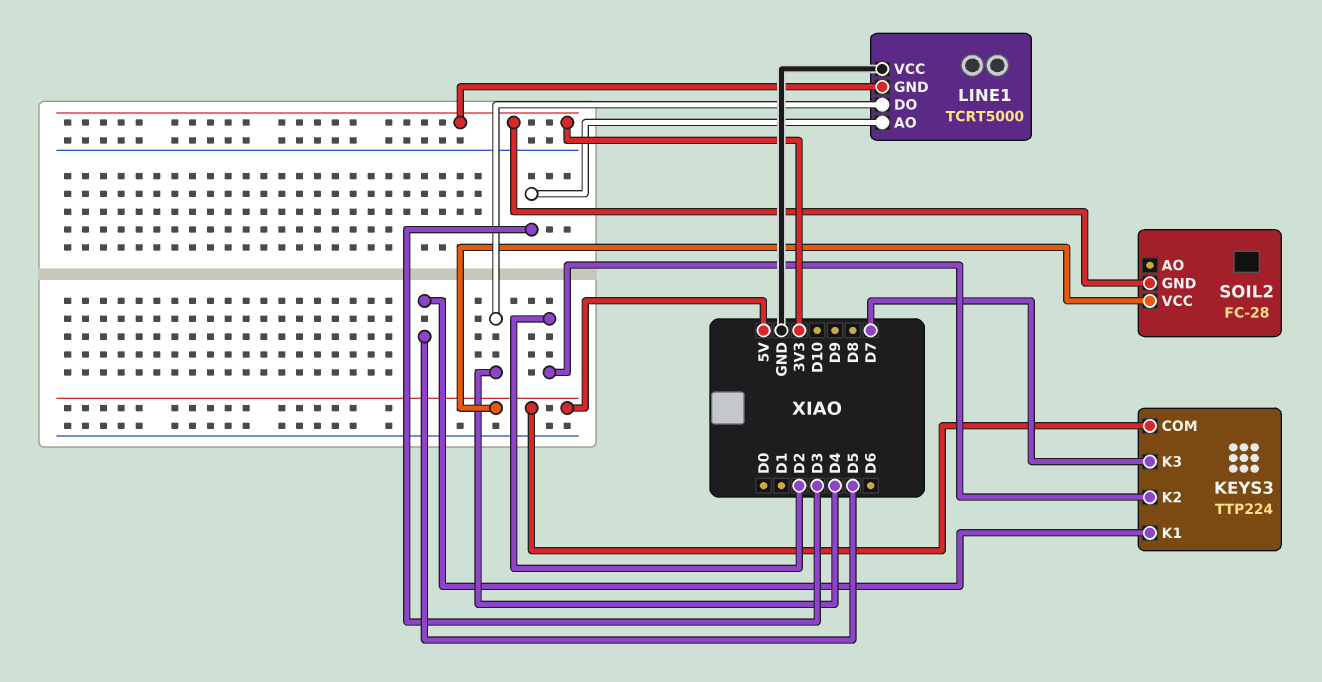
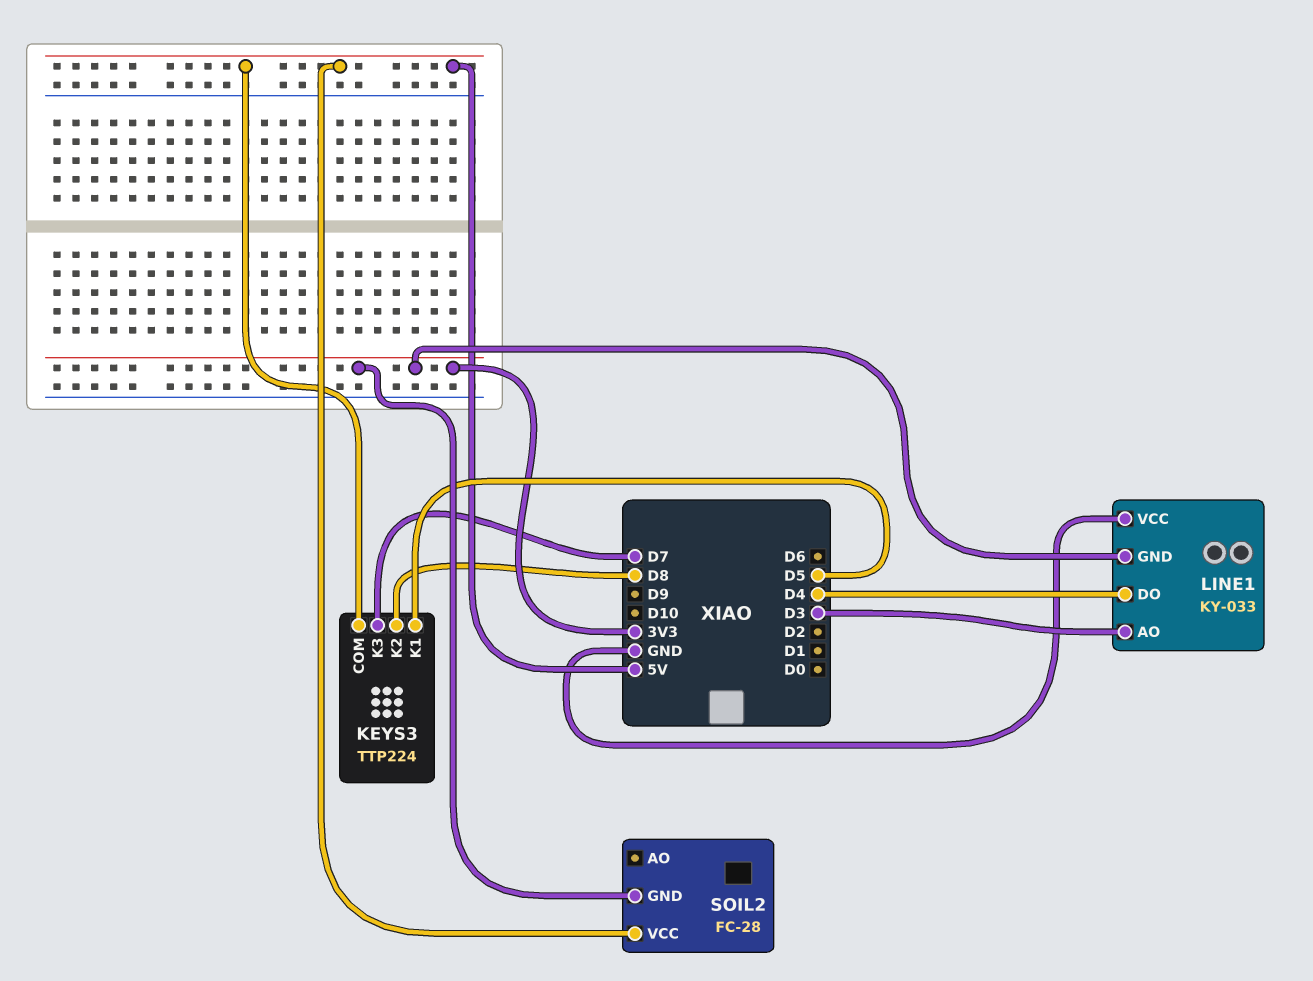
KEYS3 pin K2: D2 -> D8
LINE1: TCRT5000 -> KY-033

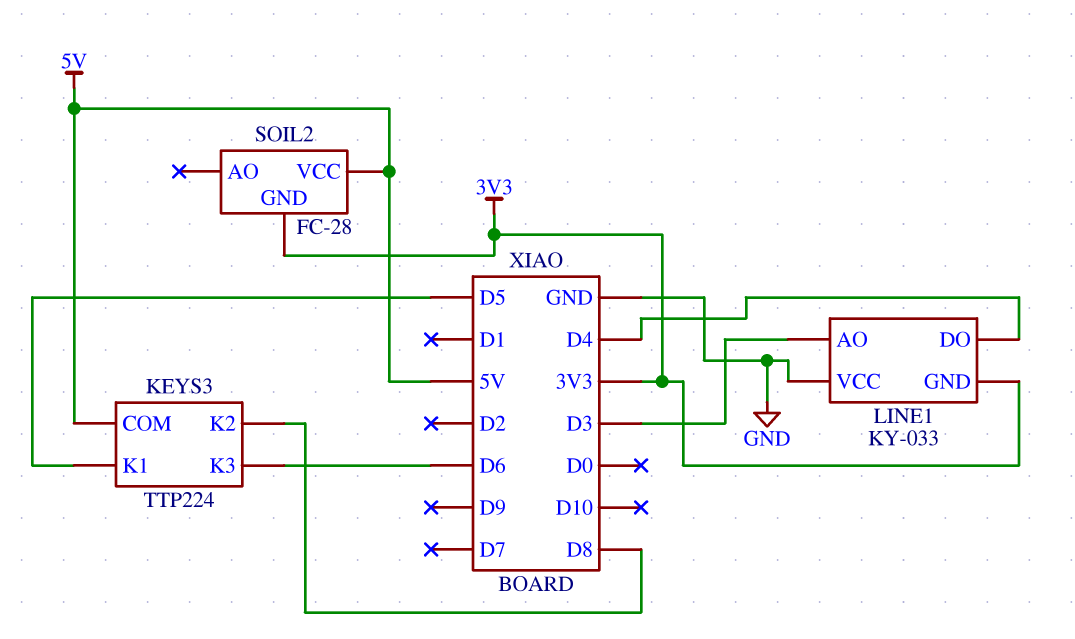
KEYS3 pin K3: D7 -> D6

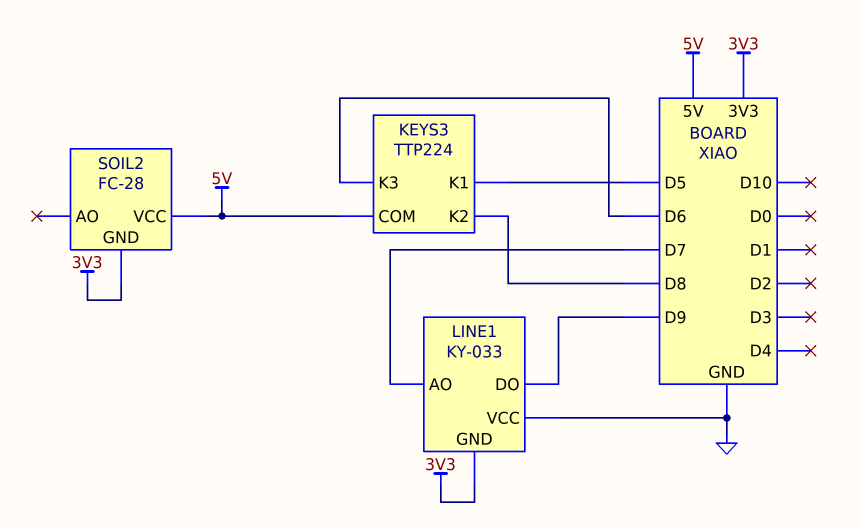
LINE1 pin AO: D3 -> D7
LINE1 pin DO: D4 -> D9

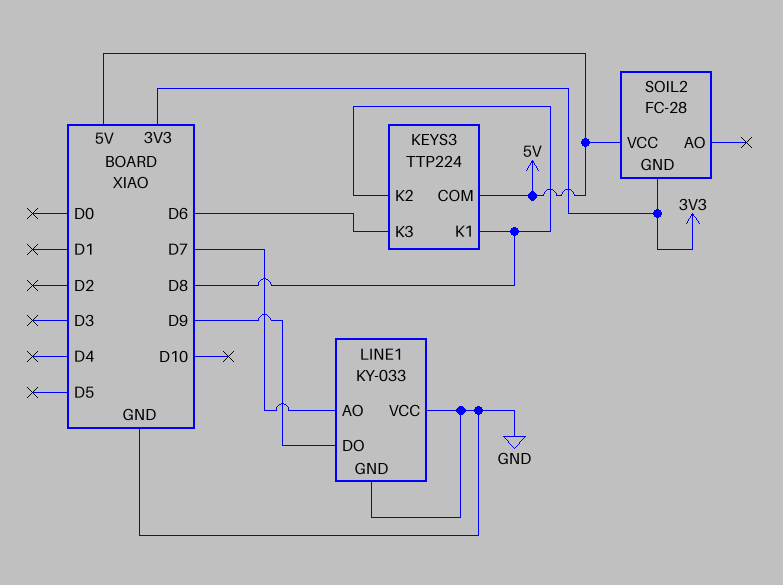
KEYS3 pin K1: D5 -> D8
LINE1 pin GND: 3V3 -> GND

